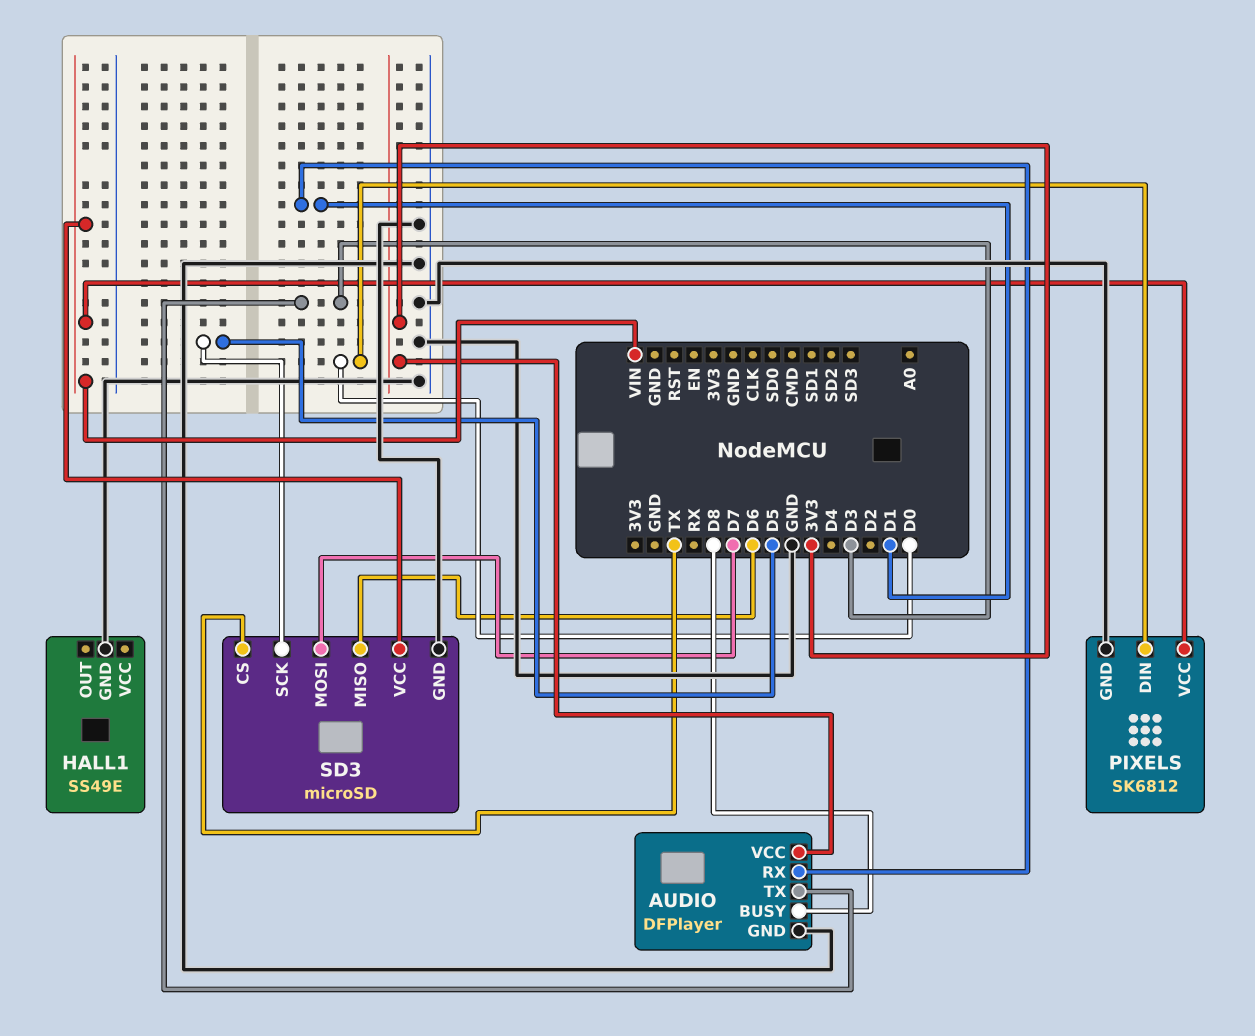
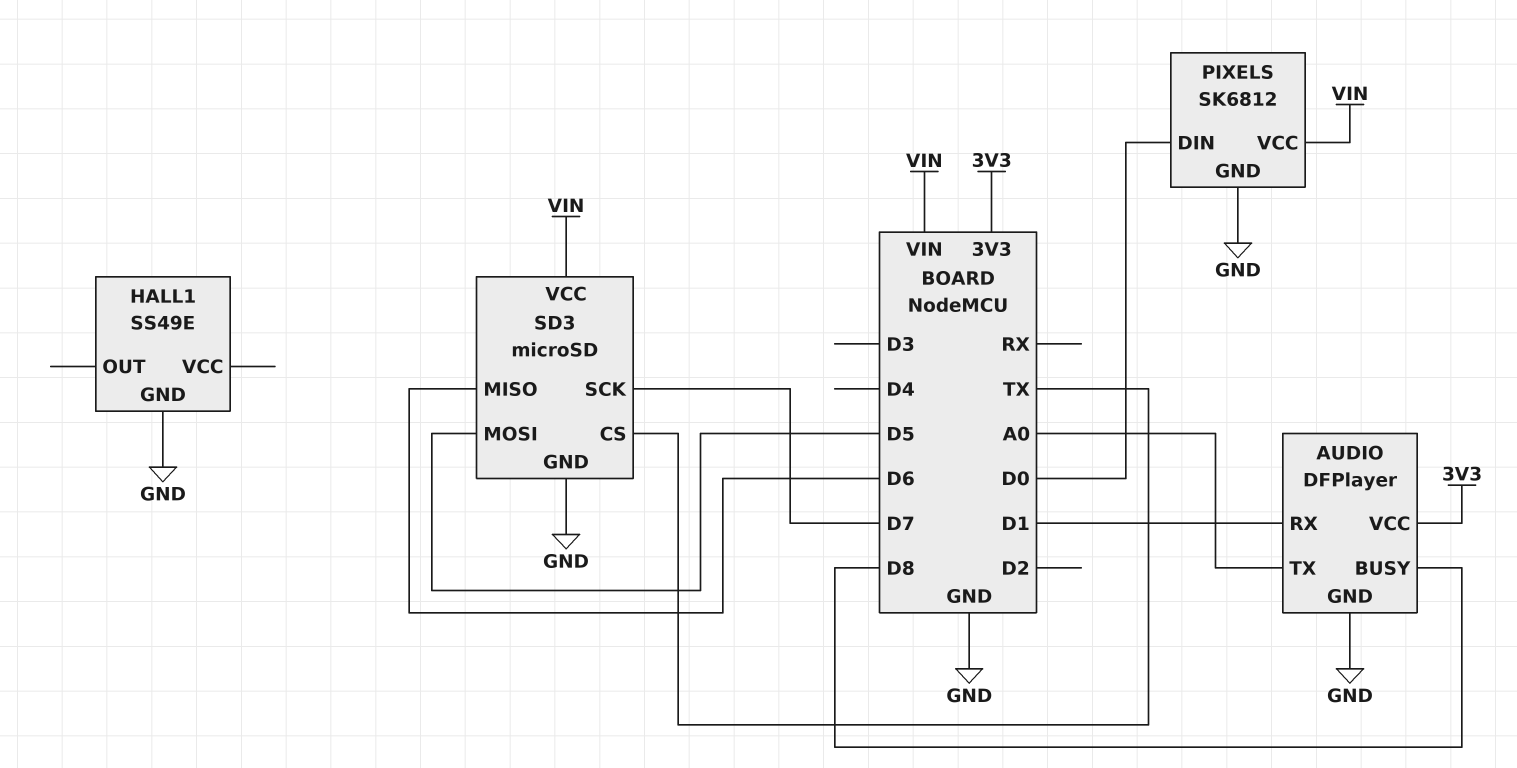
AUDIO pin TX: D3 -> A0
SD3 pin MOSI: D7 -> D5
SD3 pin SCK: D5 -> D7

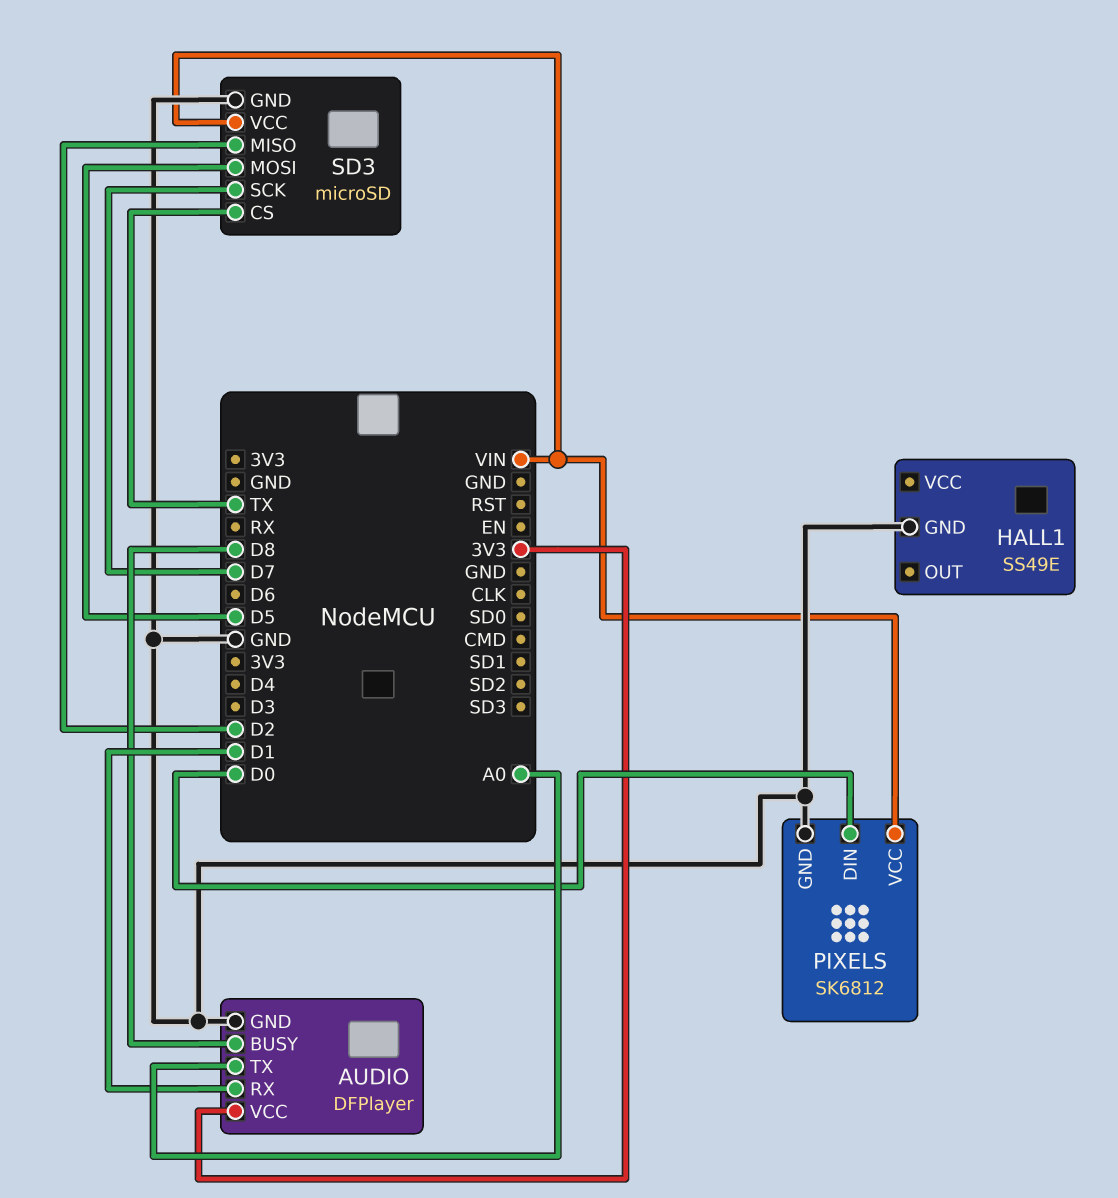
SD3 pin MISO: D6 -> D2

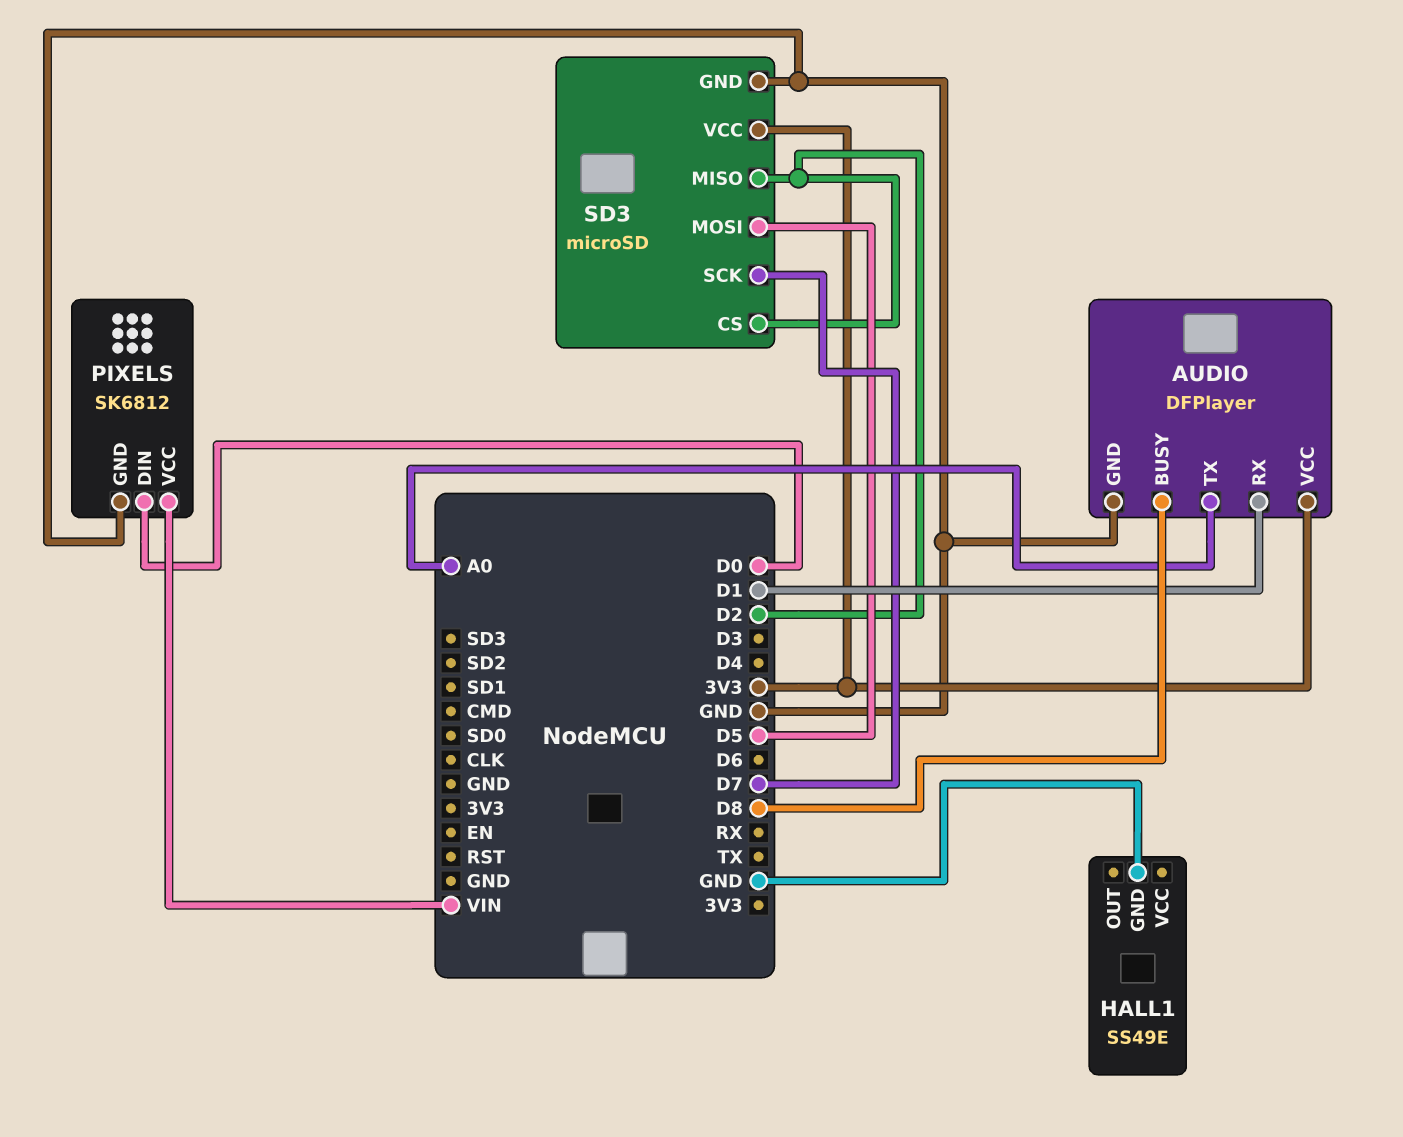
SD3 pin CS: TX -> D2
SD3 pin VCC: VIN -> 3V3

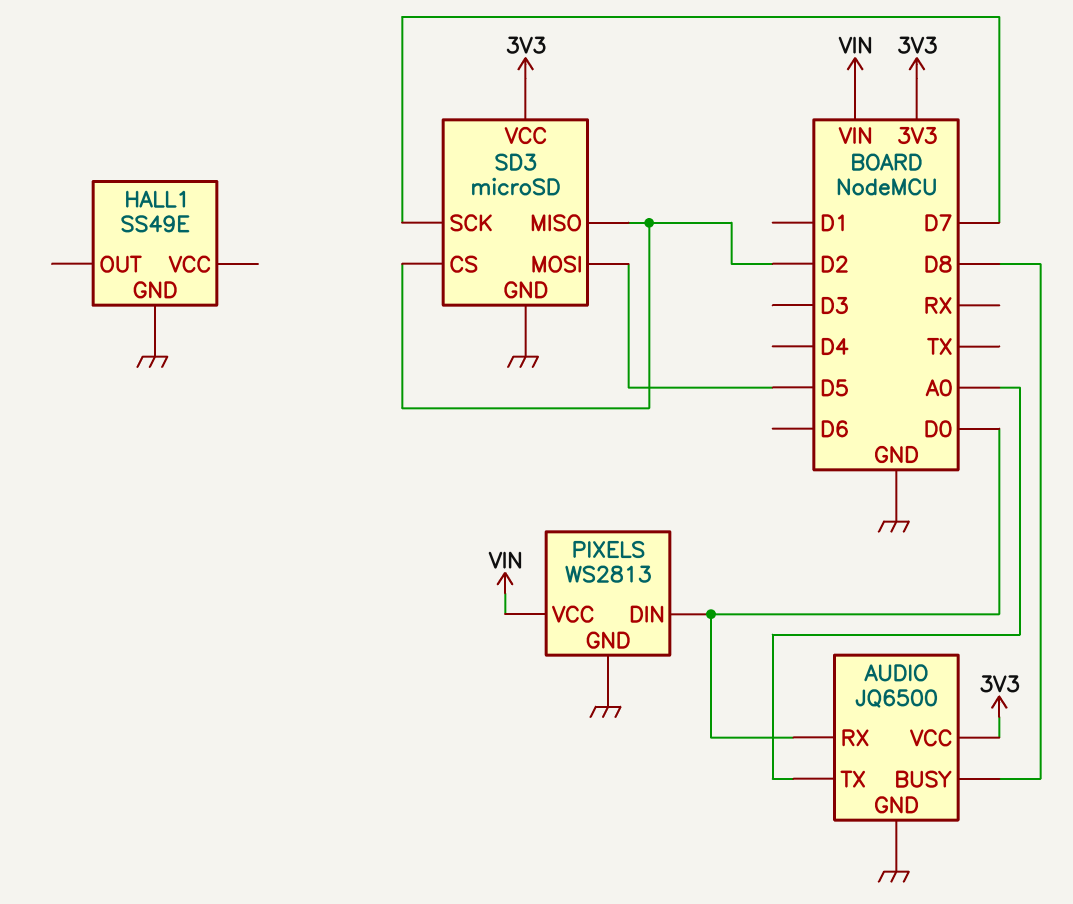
AUDIO: DFPlayer -> JQ6500
AUDIO pin RX: D1 -> D0
PIXELS: SK6812 -> WS2813

